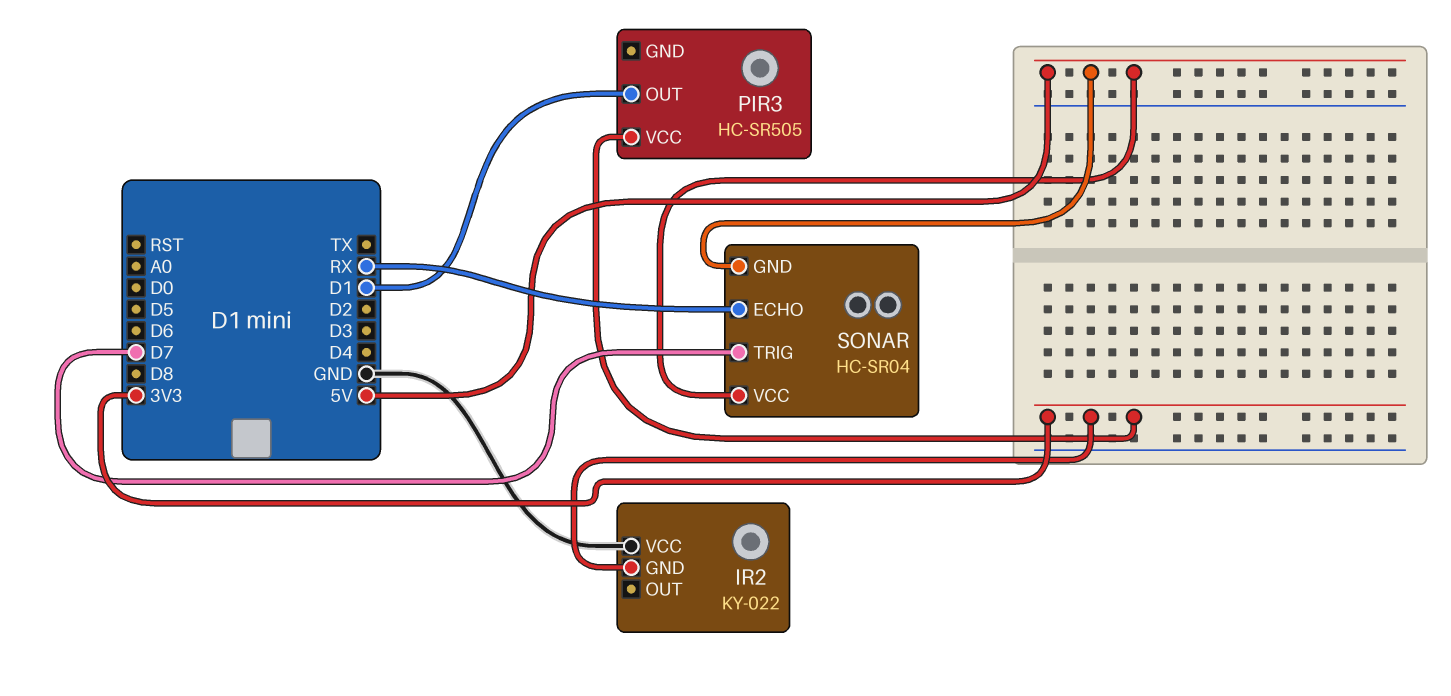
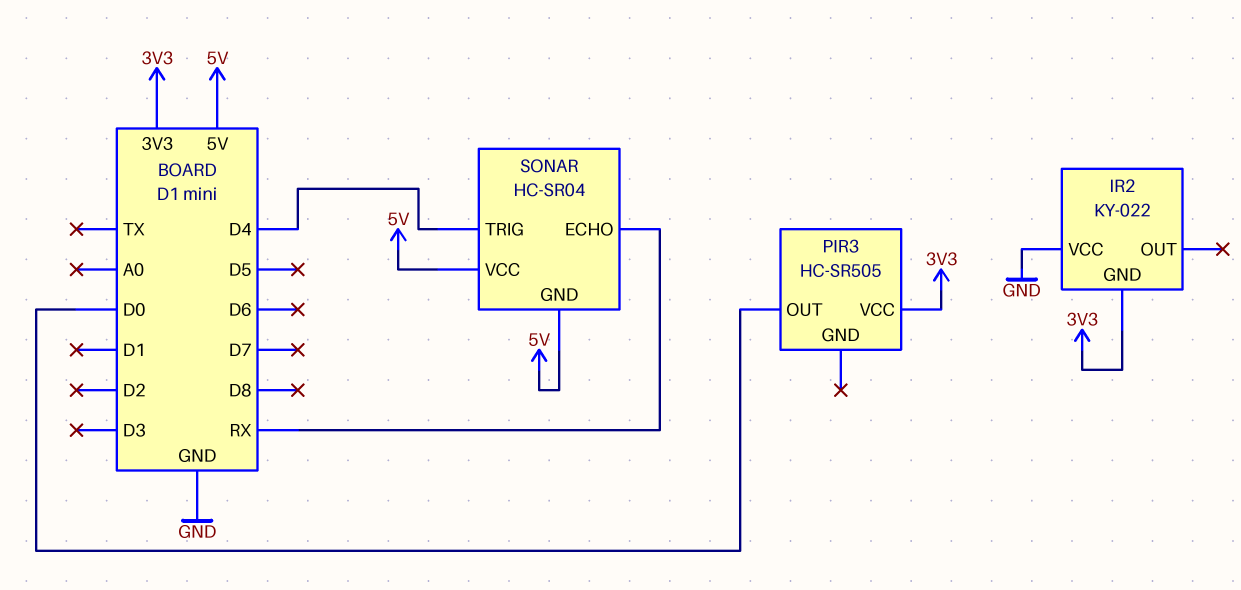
PIR3 pin OUT: D1 -> D0
SONAR pin TRIG: D7 -> D4

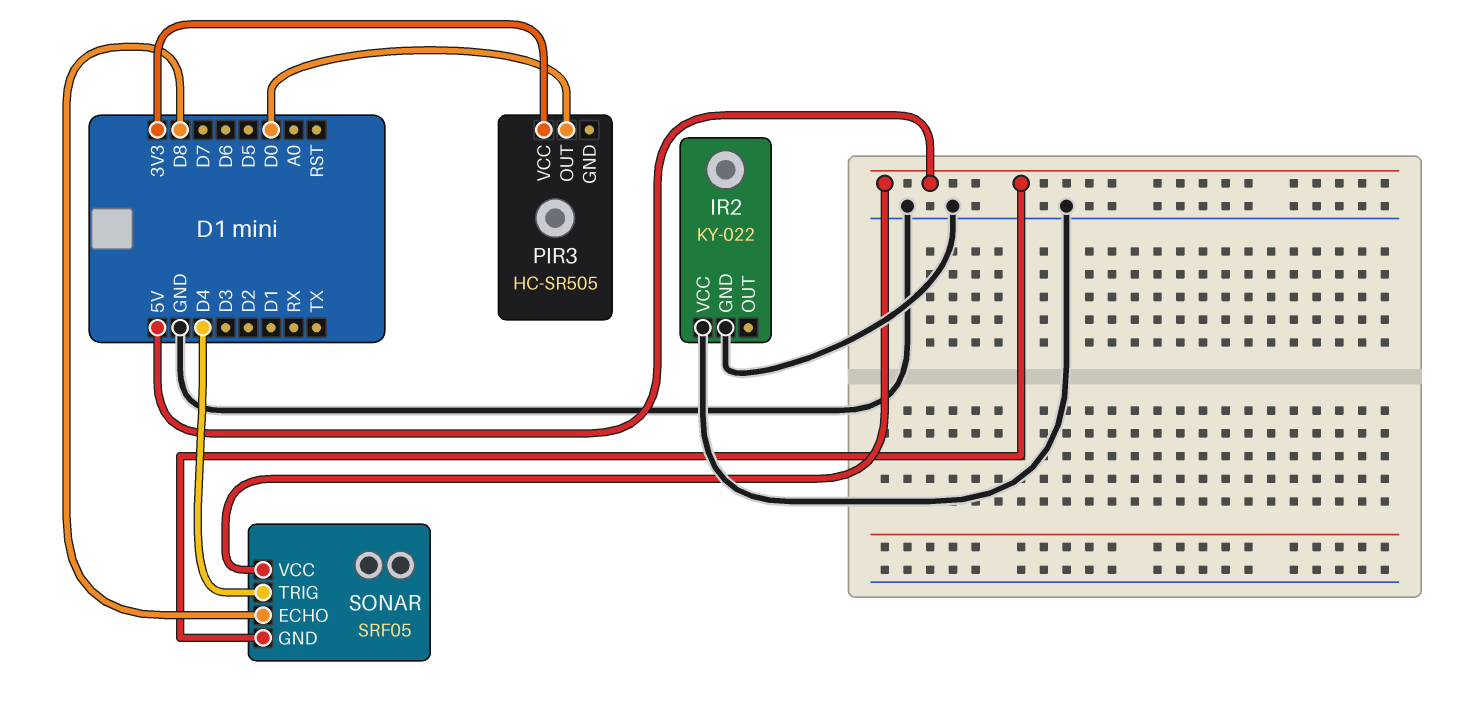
IR2 pin GND: 3V3 -> GND
SONAR: HC-SR04 -> SRF05
SONAR pin ECHO: RX -> D8

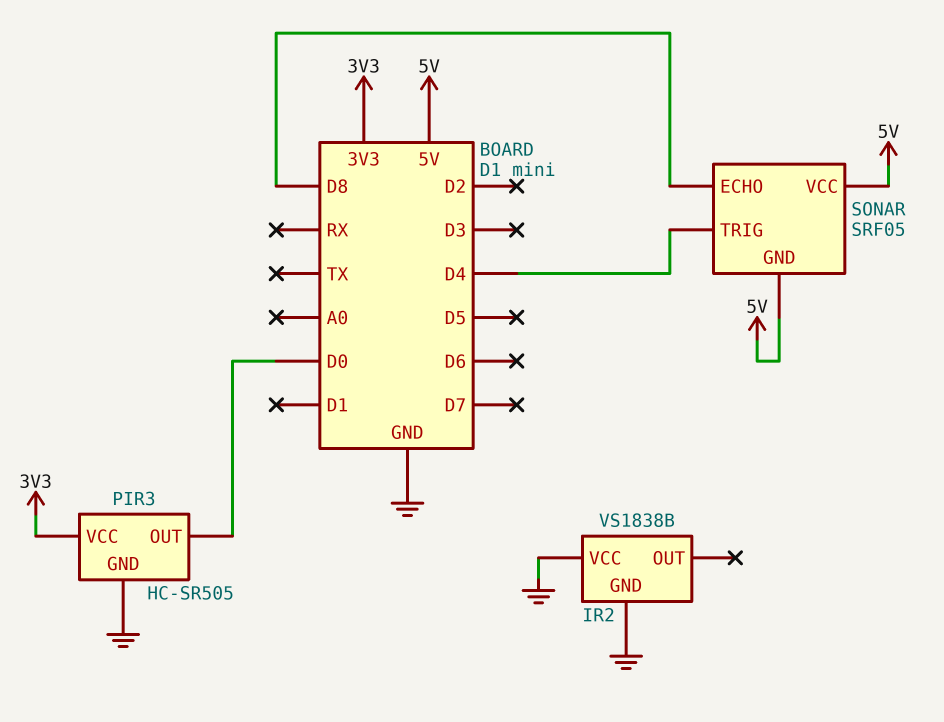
IR2: KY-022 -> VS1838B
PIR3 pin GND: none -> GND

